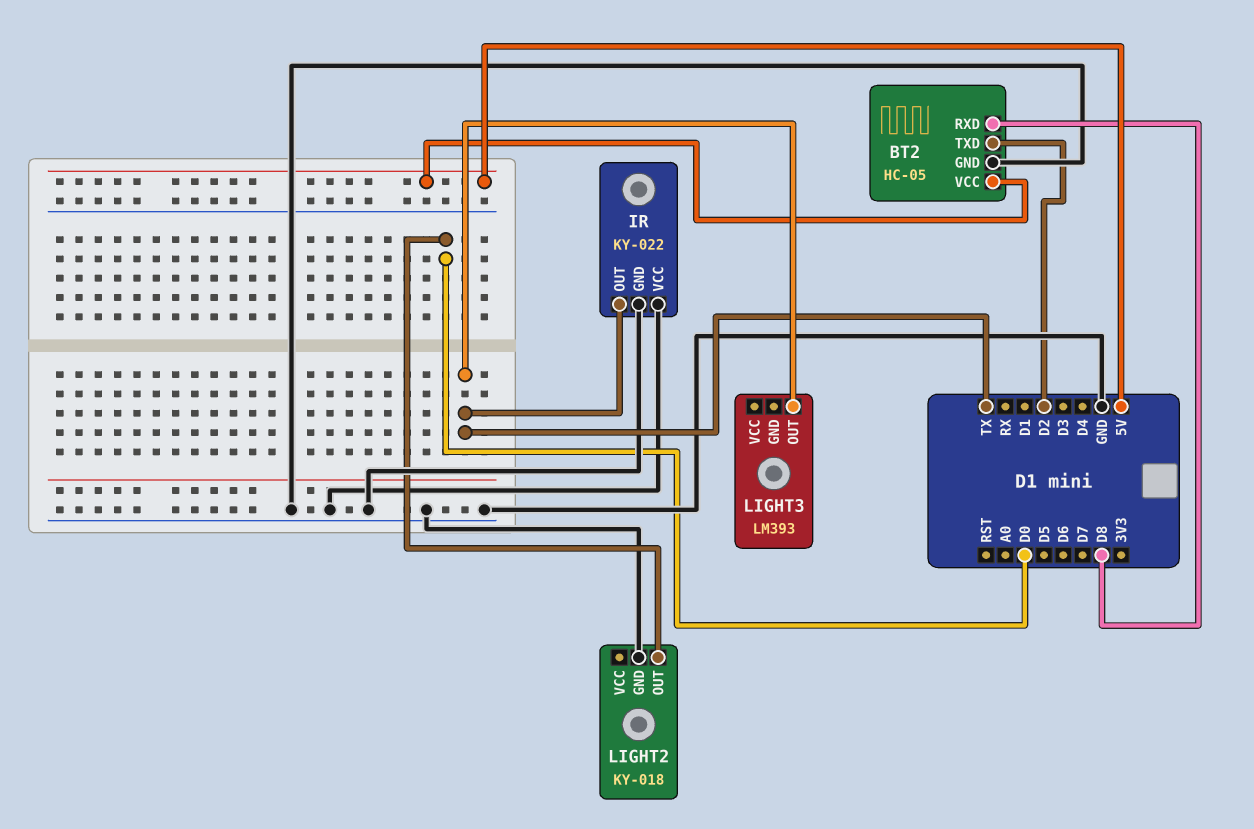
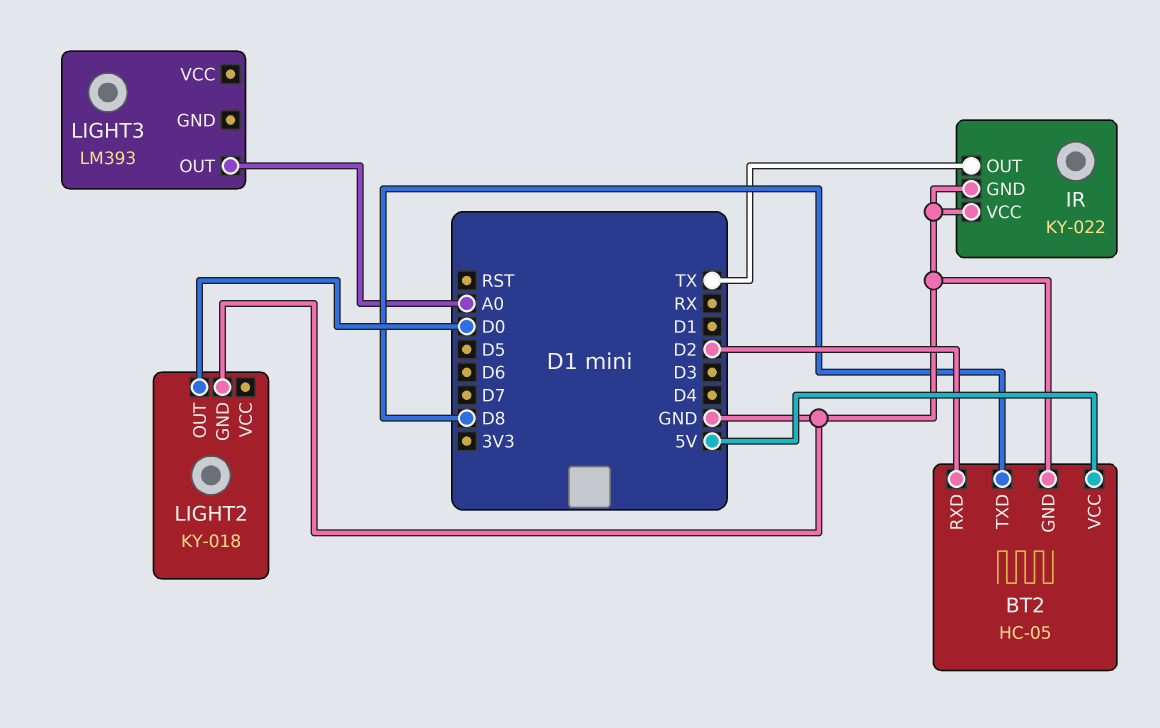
BT2 pin RXD: D8 -> D2
BT2 pin TXD: D2 -> D8
LIGHT3 pin OUT: TX -> A0

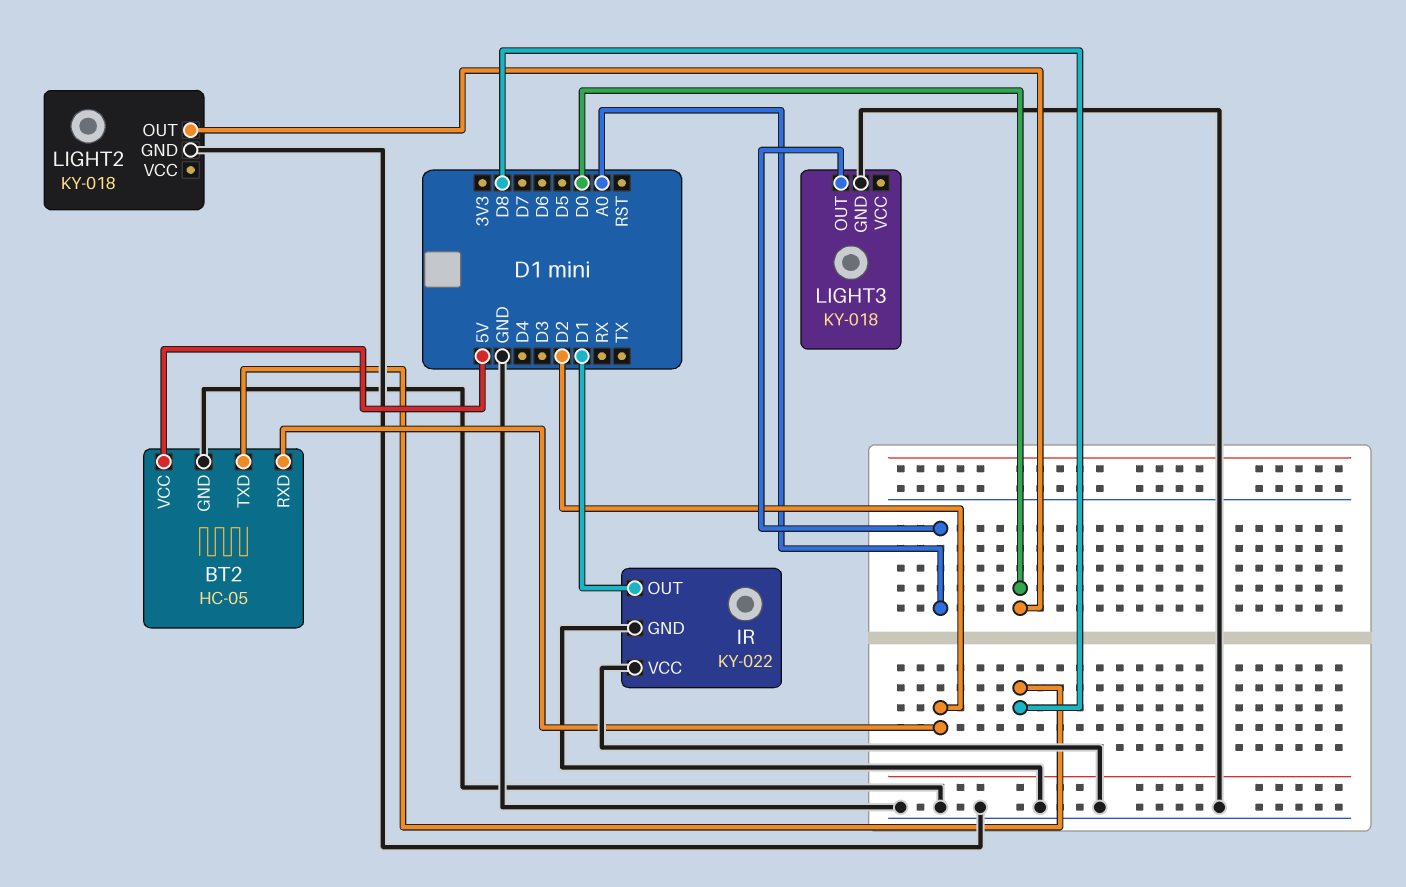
IR pin OUT: TX -> D1
LIGHT3: LM393 -> KY-018
LIGHT3 pin GND: none -> GND

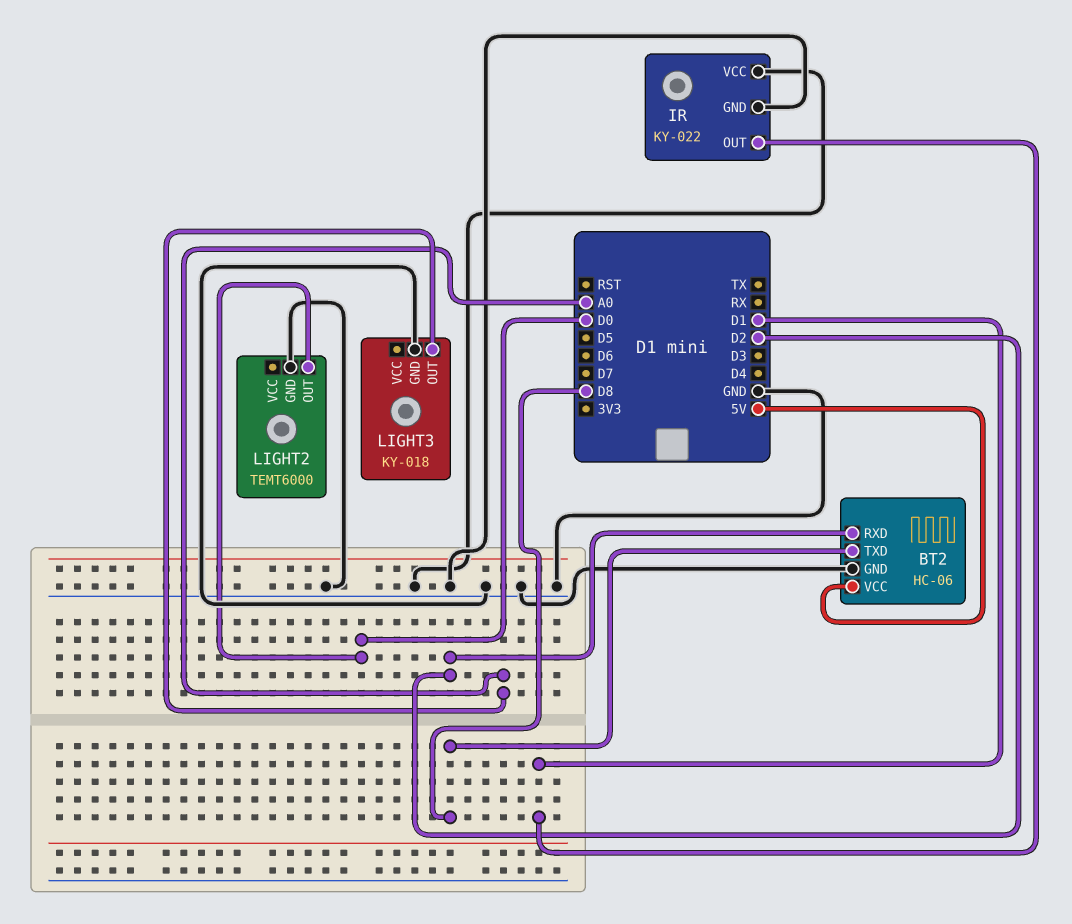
BT2: HC-05 -> HC-06
LIGHT2: KY-018 -> TEMT6000

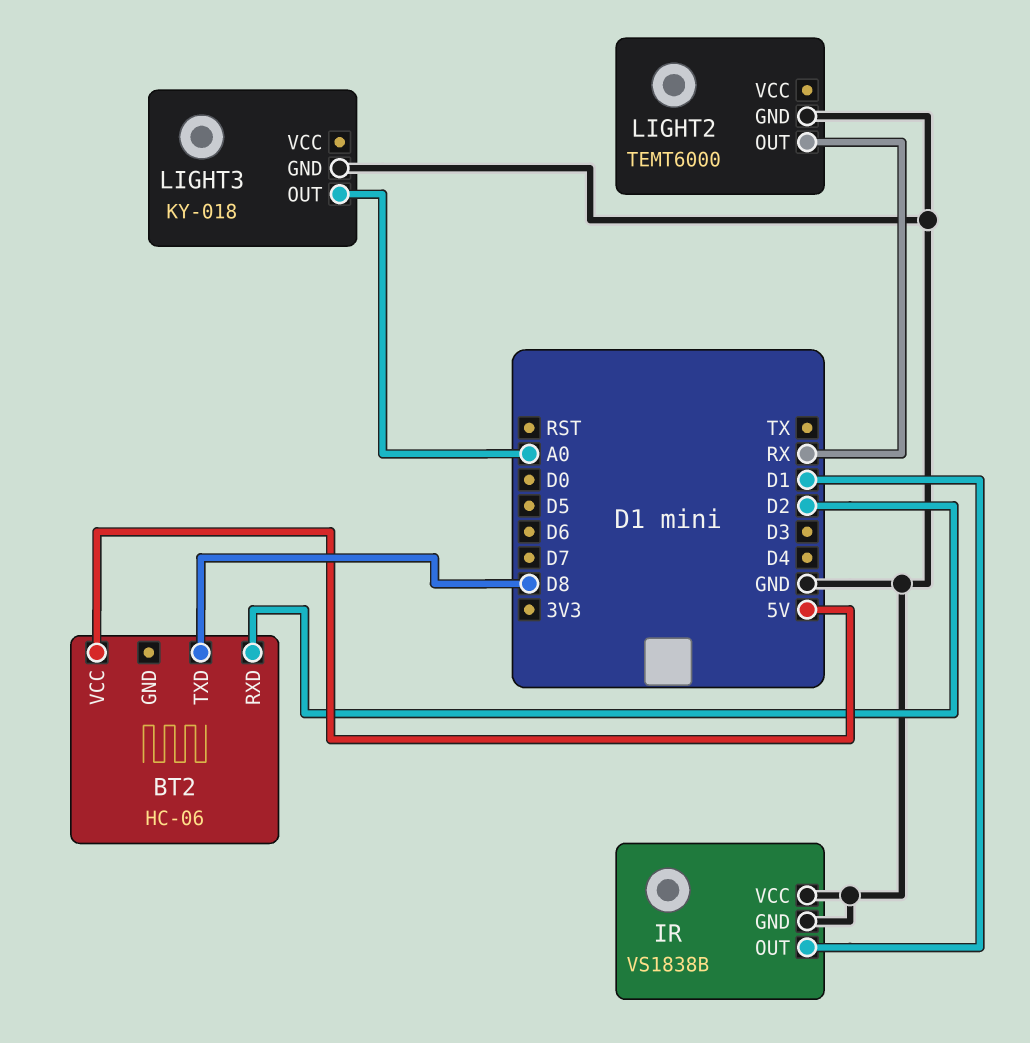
BT2 pin GND: GND -> none
IR: KY-022 -> VS1838B
LIGHT2 pin OUT: D0 -> RX

